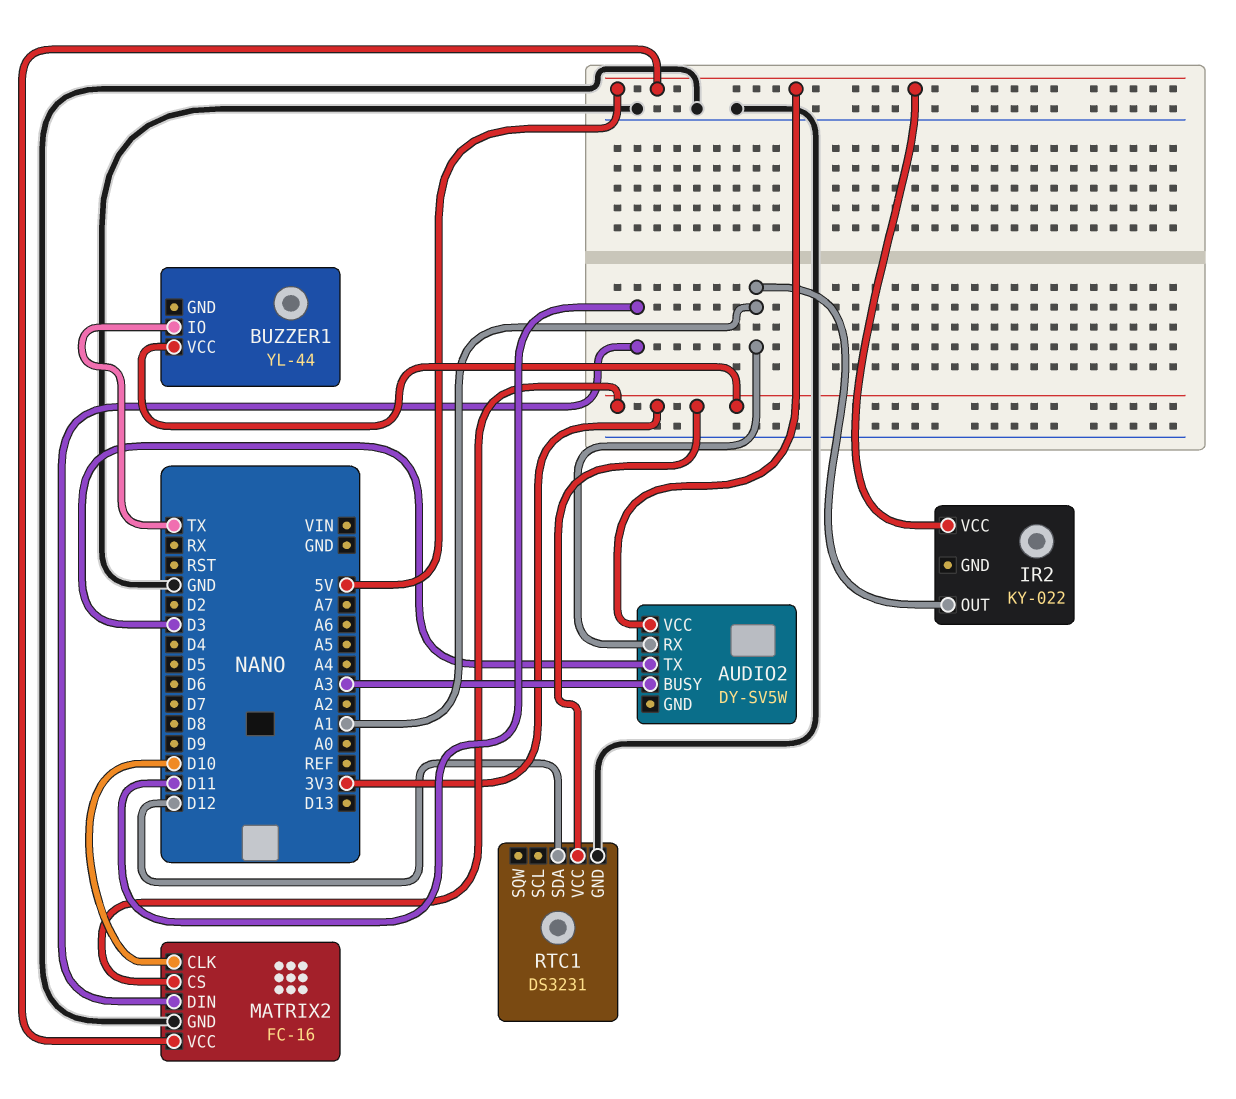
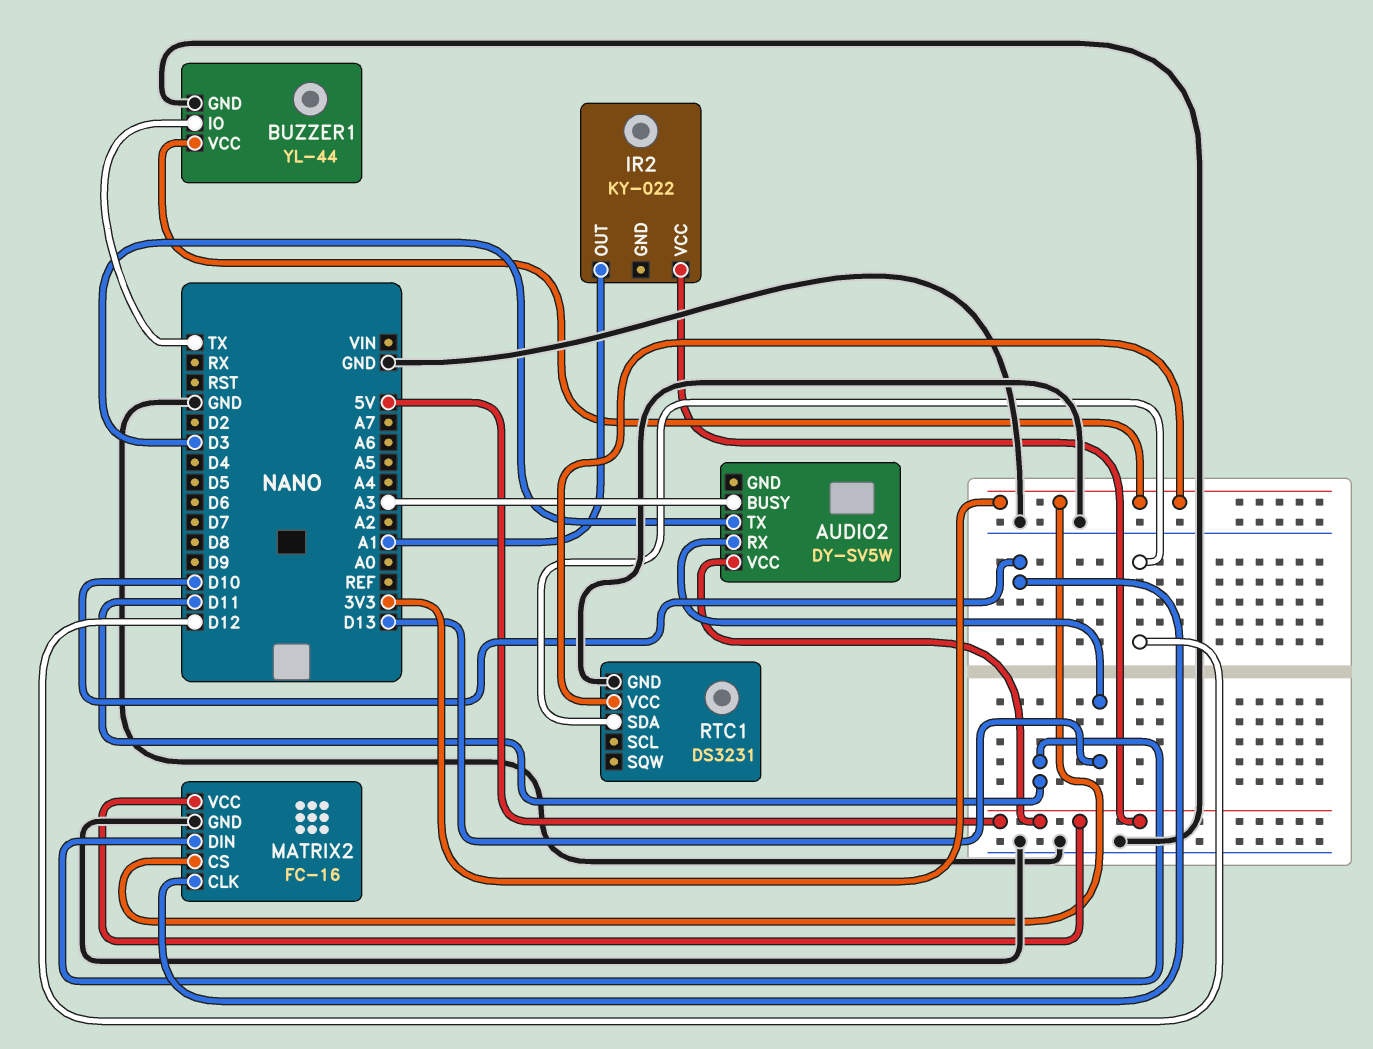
AUDIO2 pin RX: A1 -> D13
BUZZER1 pin GND: none -> GND

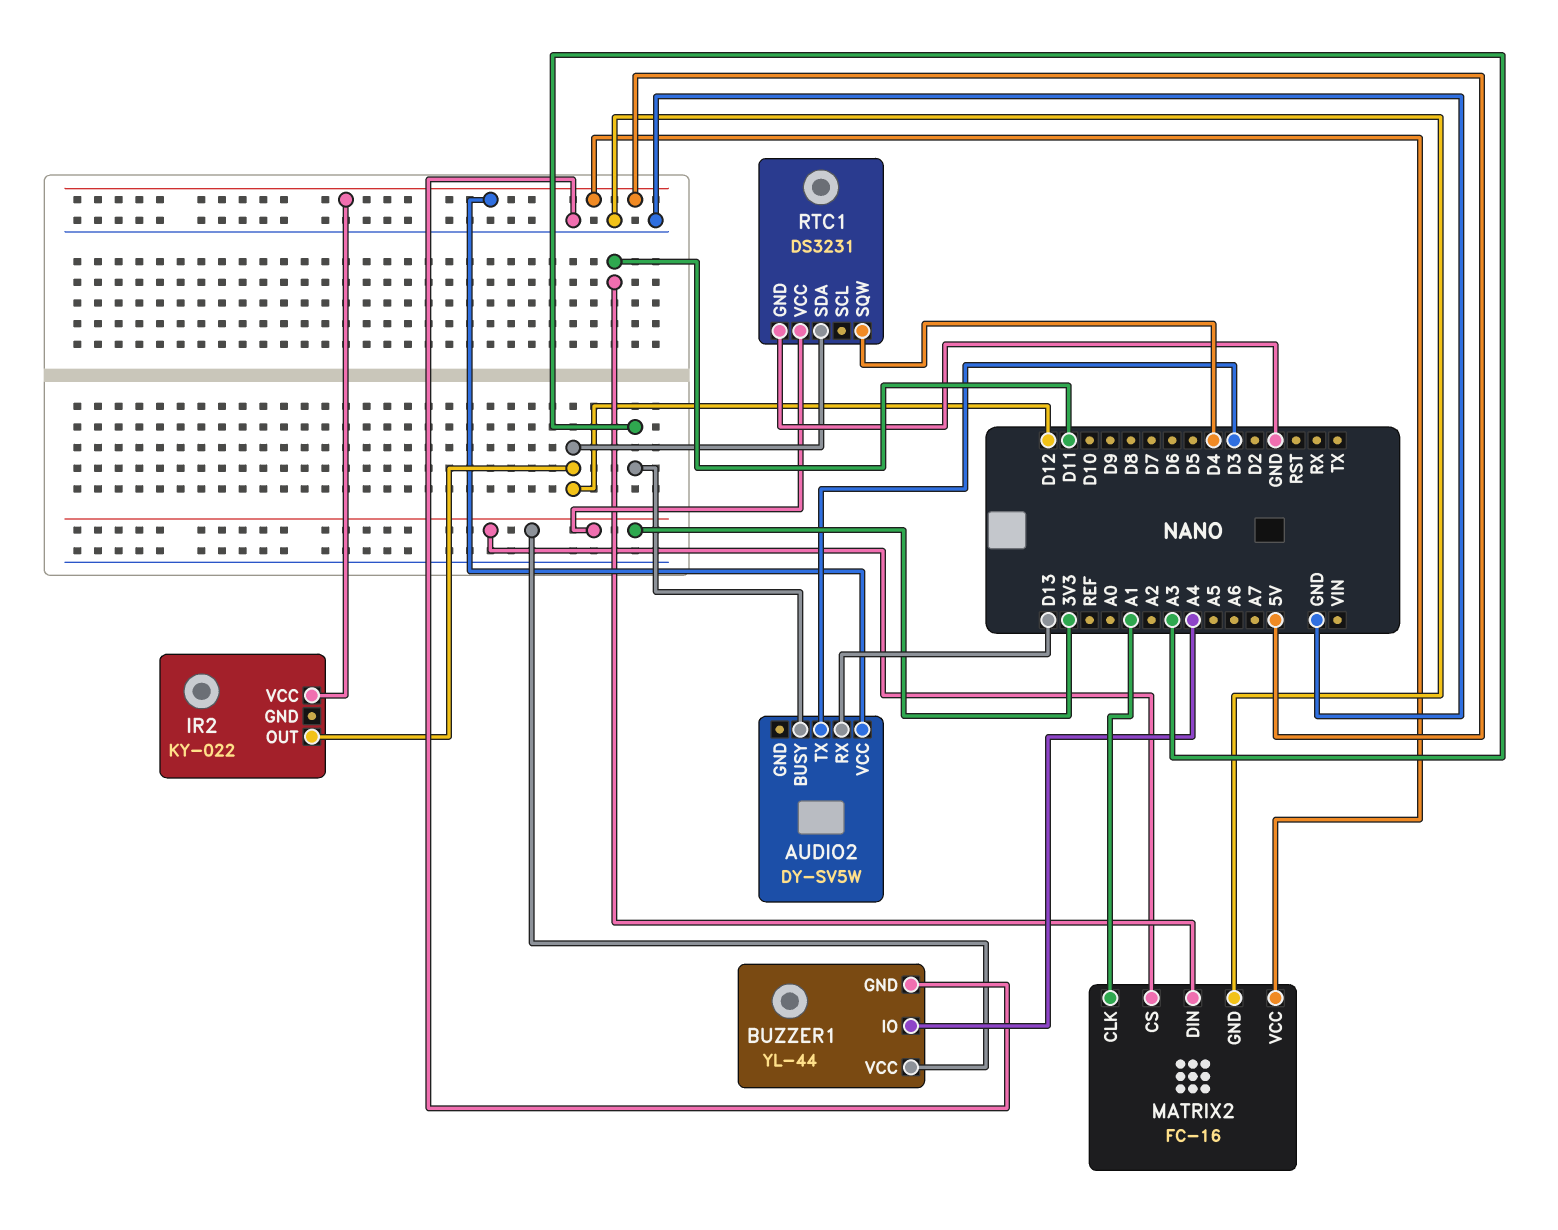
BUZZER1 pin IO: TX -> A4
IR2 pin OUT: A1 -> D12
MATRIX2 pin CLK: D10 -> A1
RTC1 pin SQW: none -> D4

